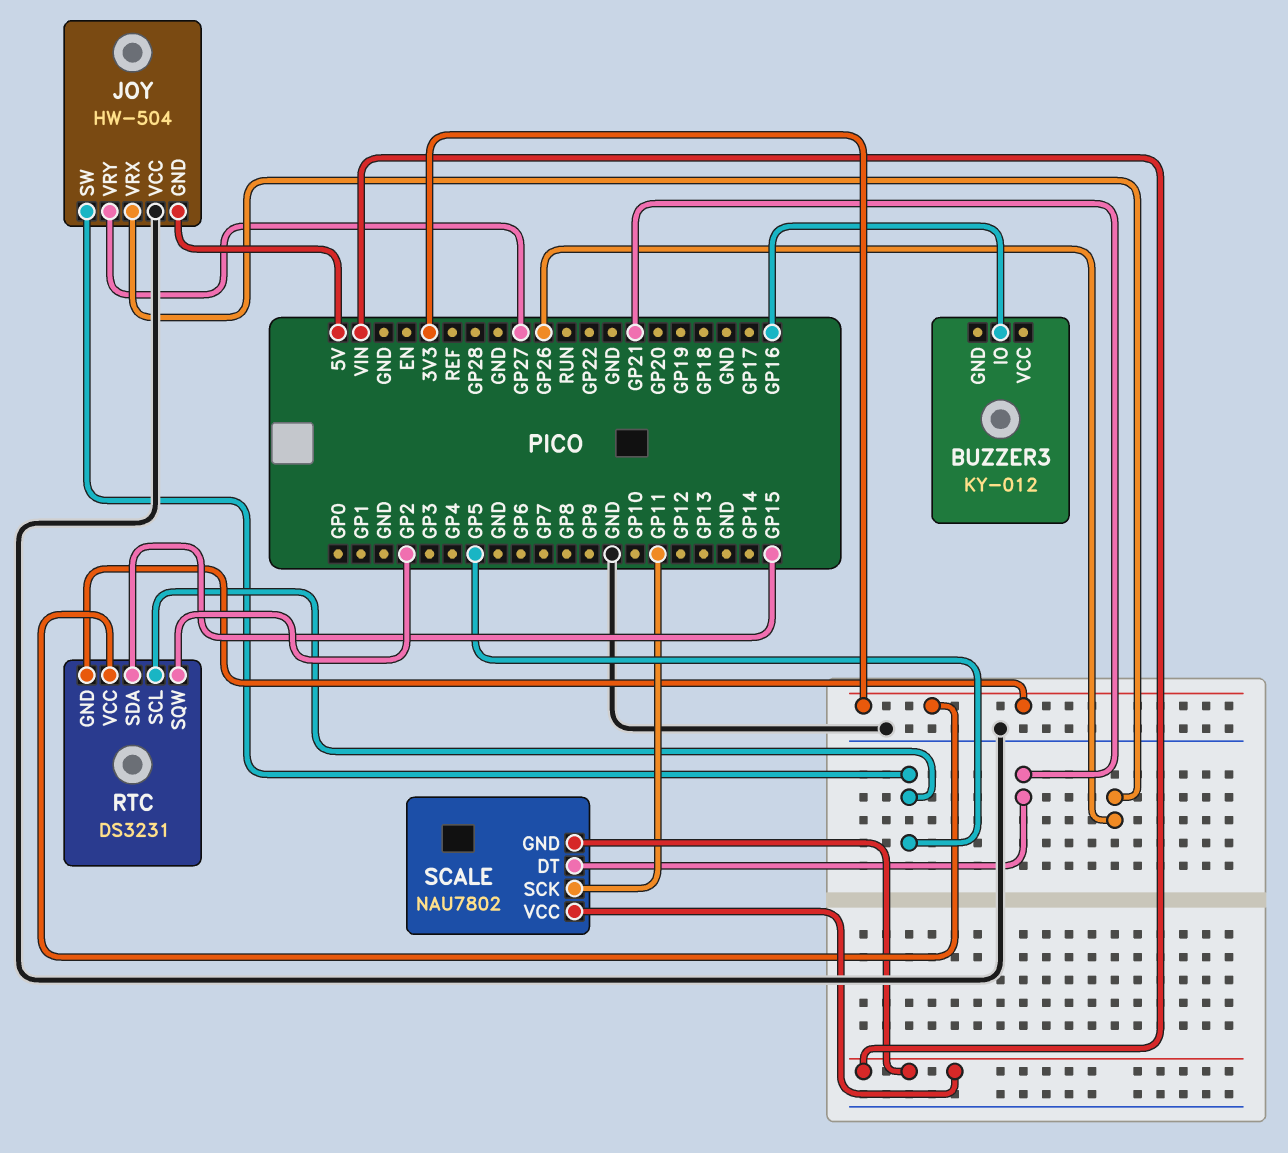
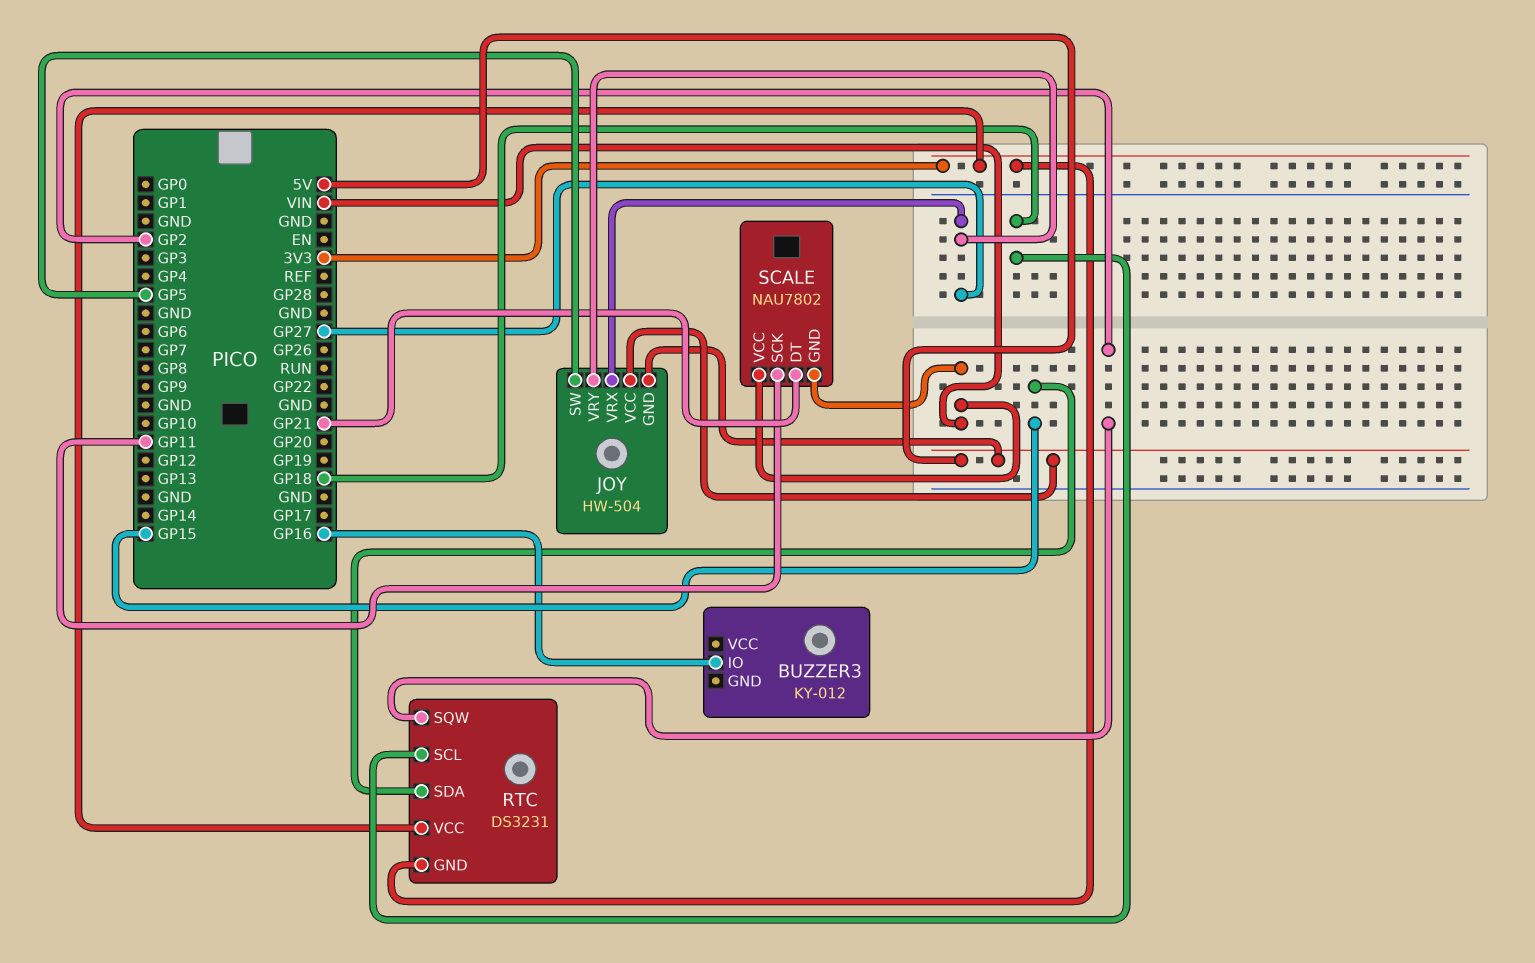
JOY pin VCC: GND -> 5V
JOY pin VRX: GP26 -> GP27
RTC pin SCL: GP5 -> GP18

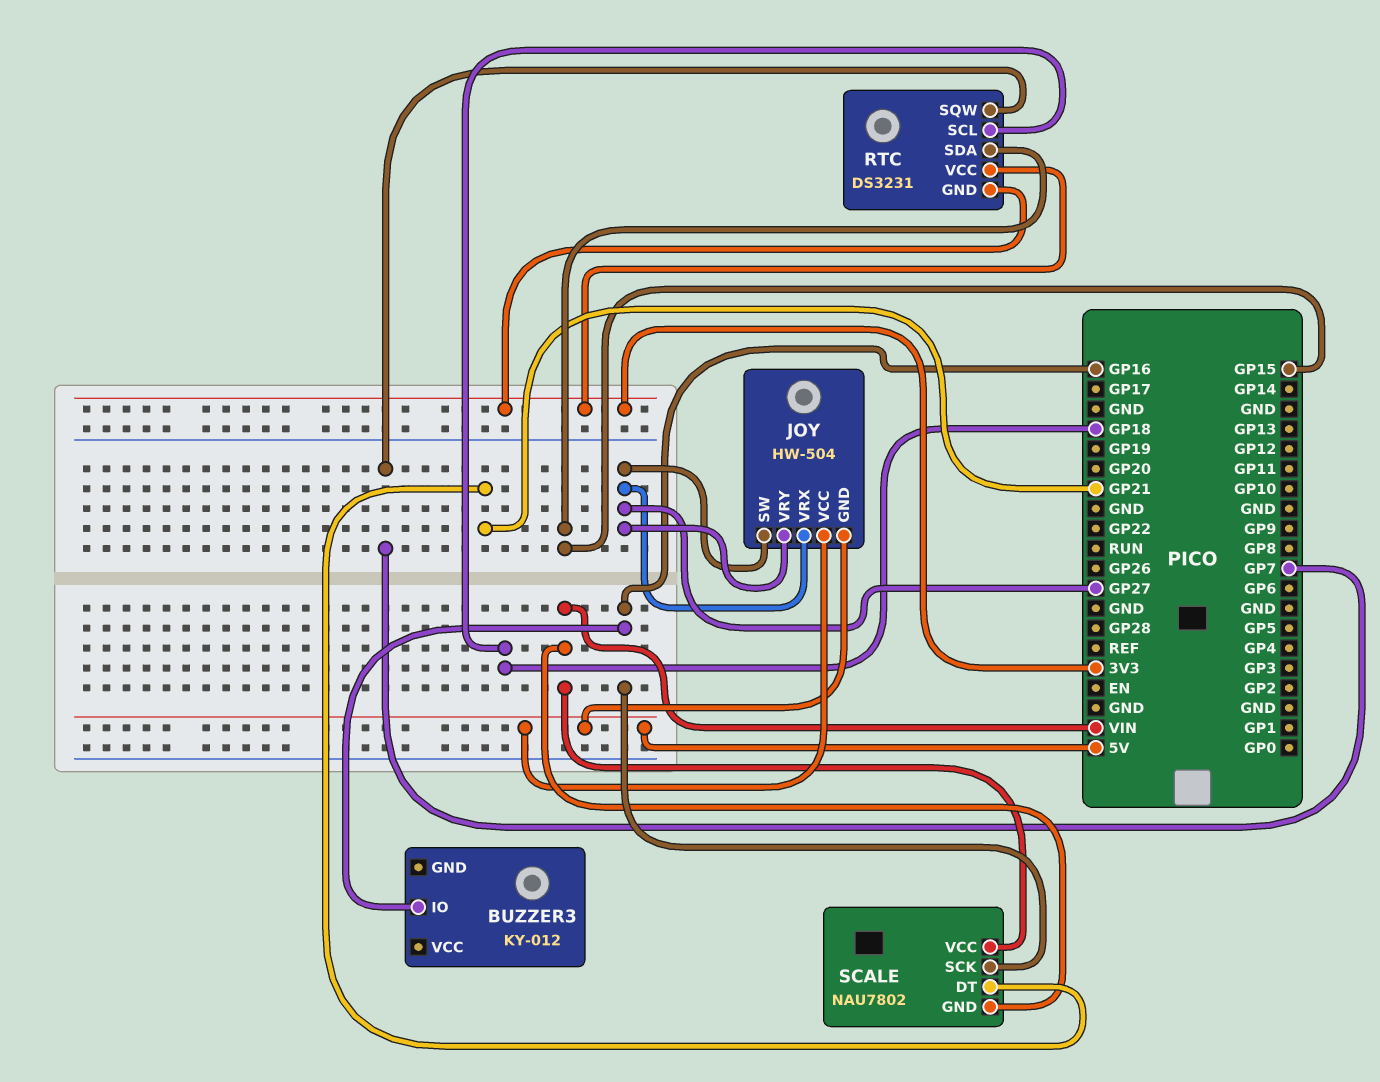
JOY pin SW: GP5 -> GP27
RTC pin SQW: GP2 -> GP7
SCALE pin SCK: GP11 -> GP16

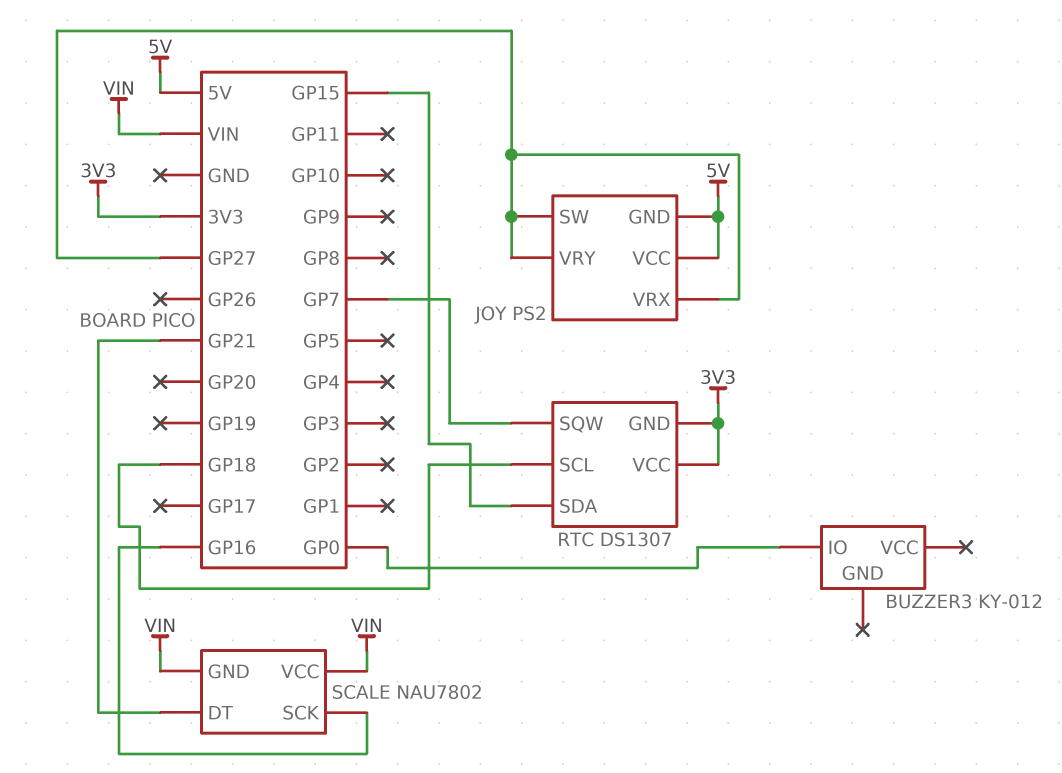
BUZZER3 pin IO: GP16 -> GP0
JOY: HW-504 -> PS2
RTC: DS3231 -> DS1307

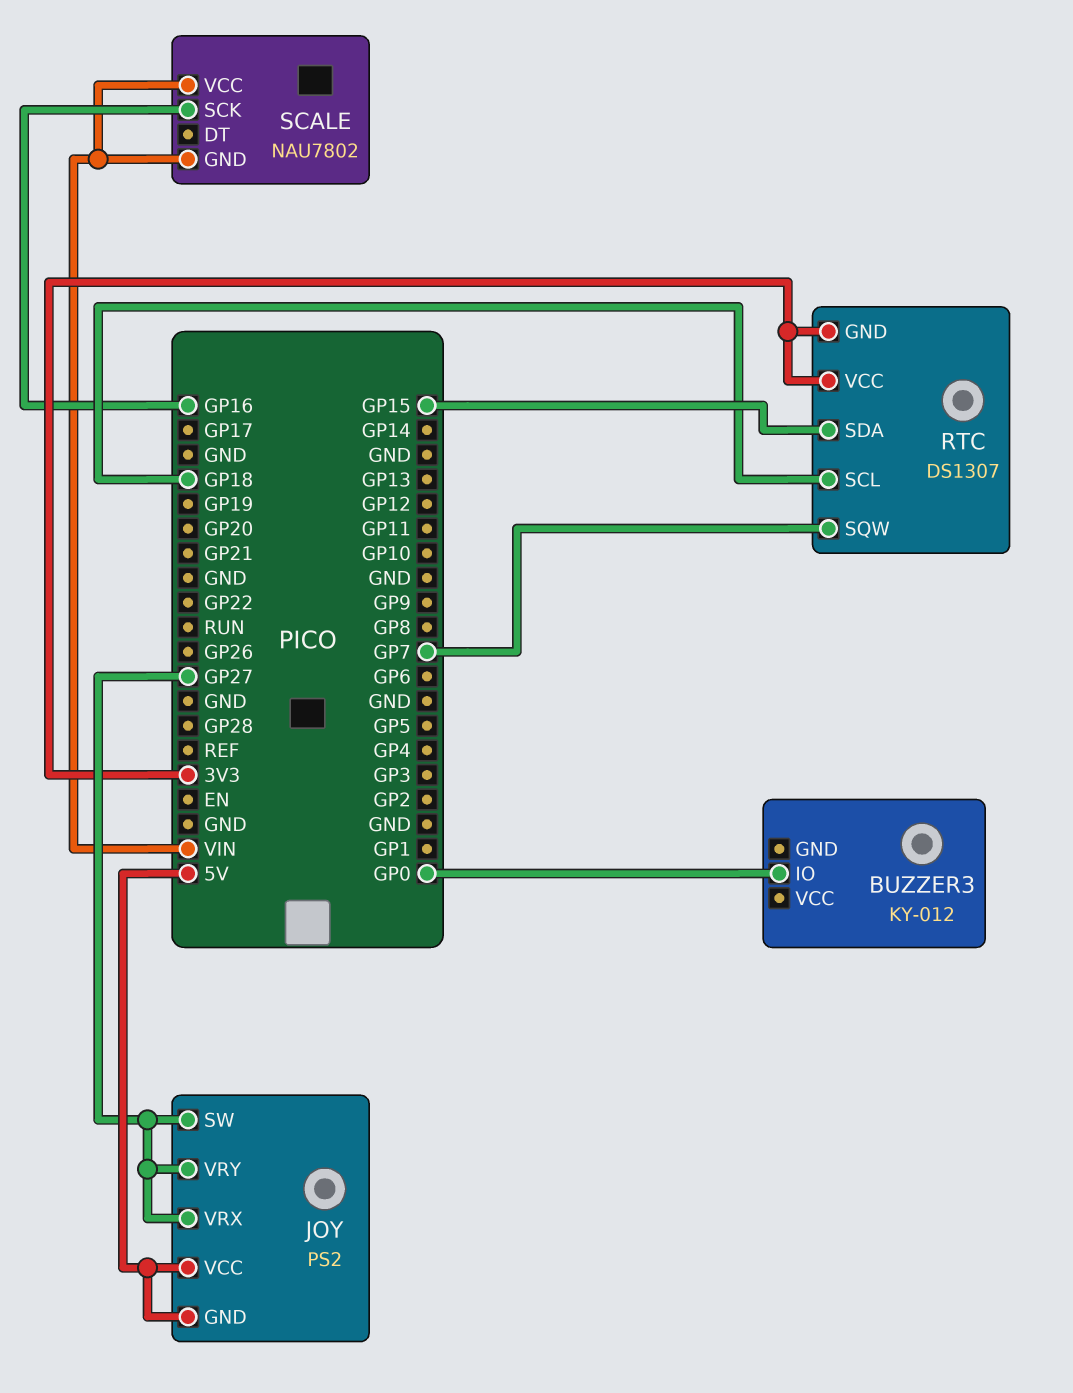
SCALE pin DT: GP21 -> none

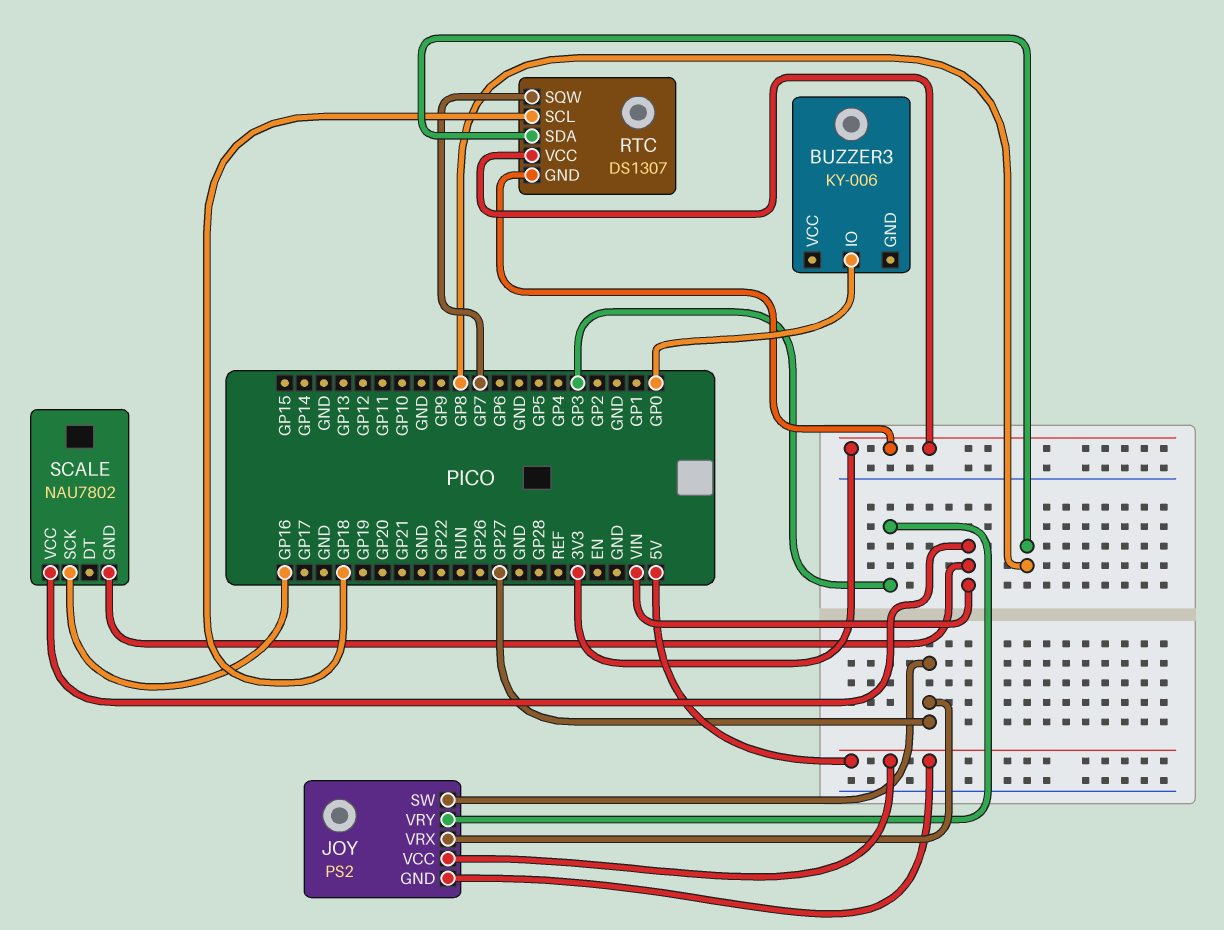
BUZZER3: KY-012 -> KY-006
JOY pin VRY: GP27 -> GP3
RTC pin SDA: GP15 -> GP8

